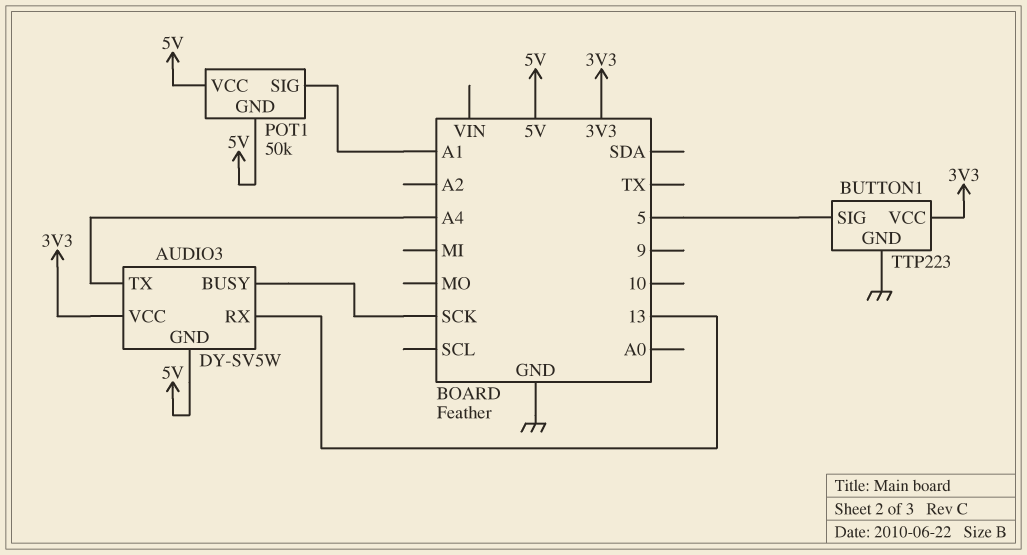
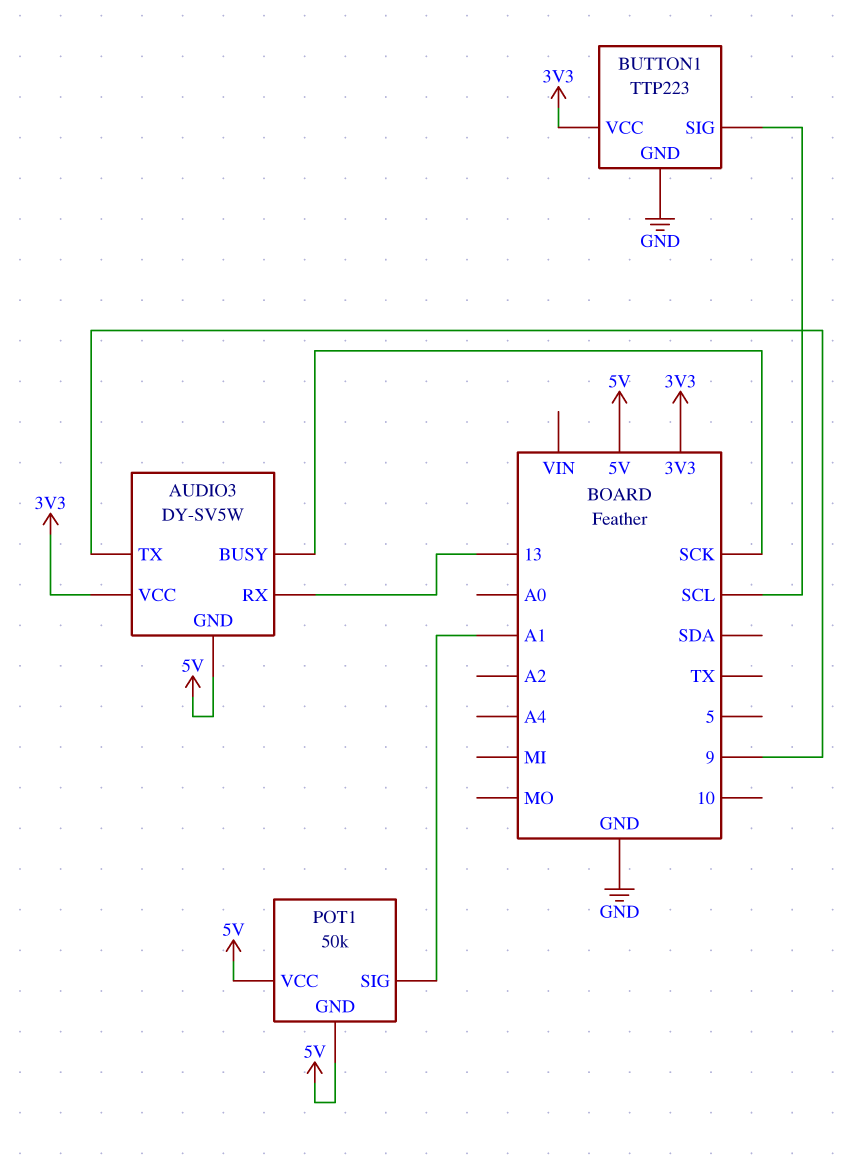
AUDIO3 pin TX: A4 -> 9
BUTTON1 pin SIG: 5 -> SCL

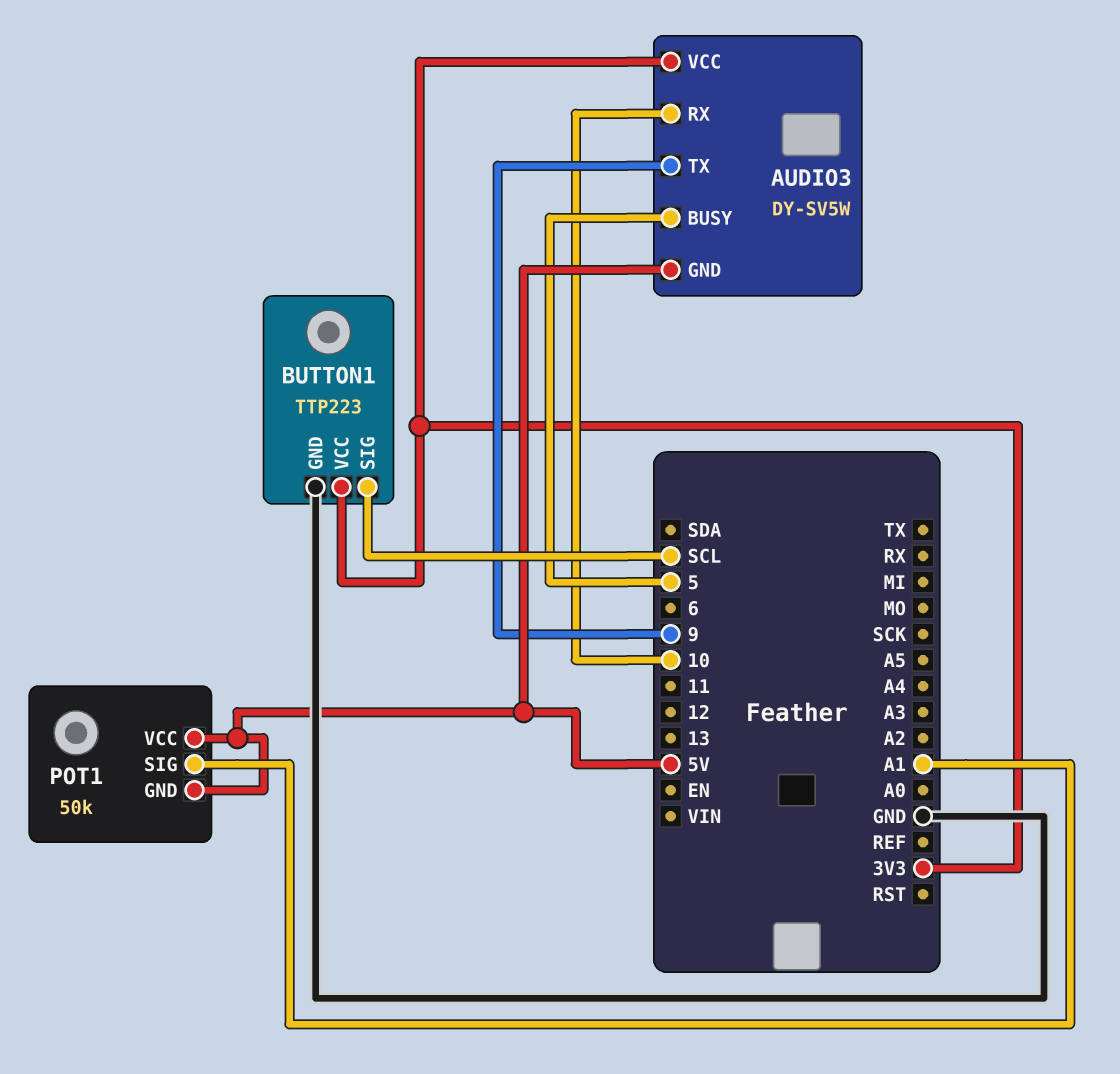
AUDIO3 pin BUSY: SCK -> 5
AUDIO3 pin RX: 13 -> 10

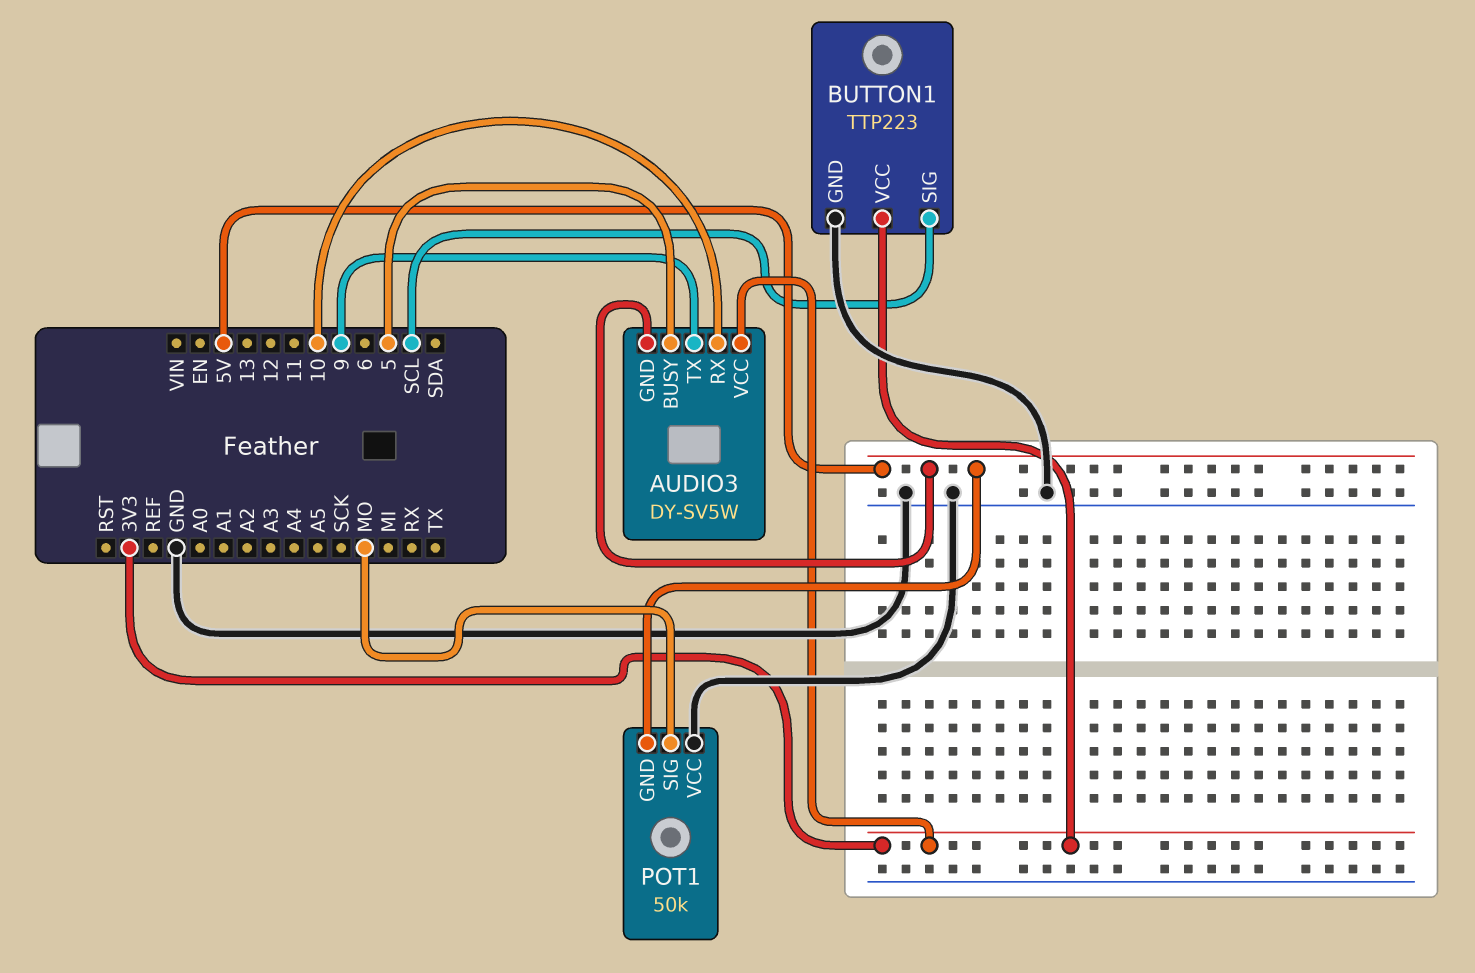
POT1 pin SIG: A1 -> MO
POT1 pin VCC: 5V -> GND

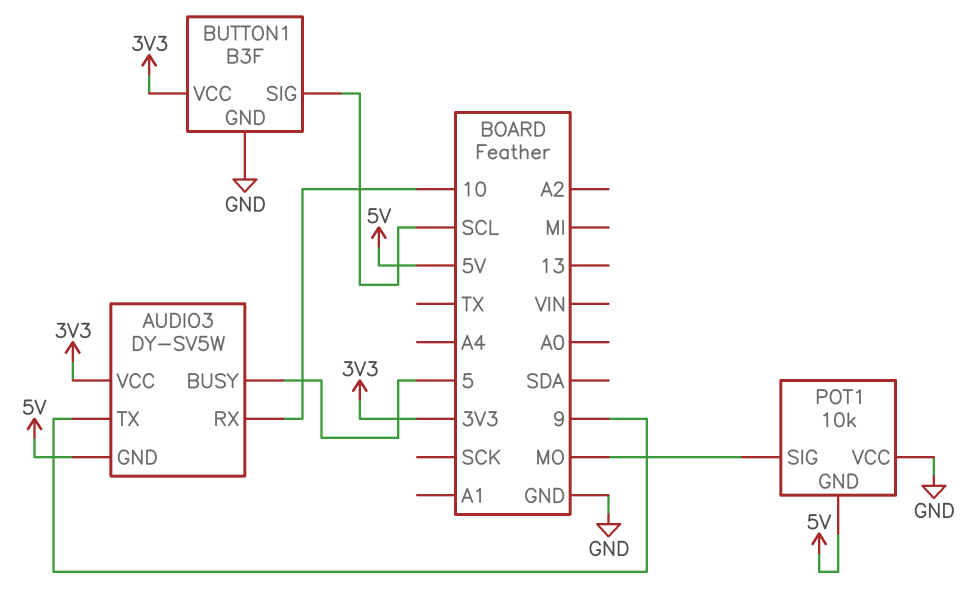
BUTTON1: TTP223 -> B3F
POT1: 50k -> 10k

